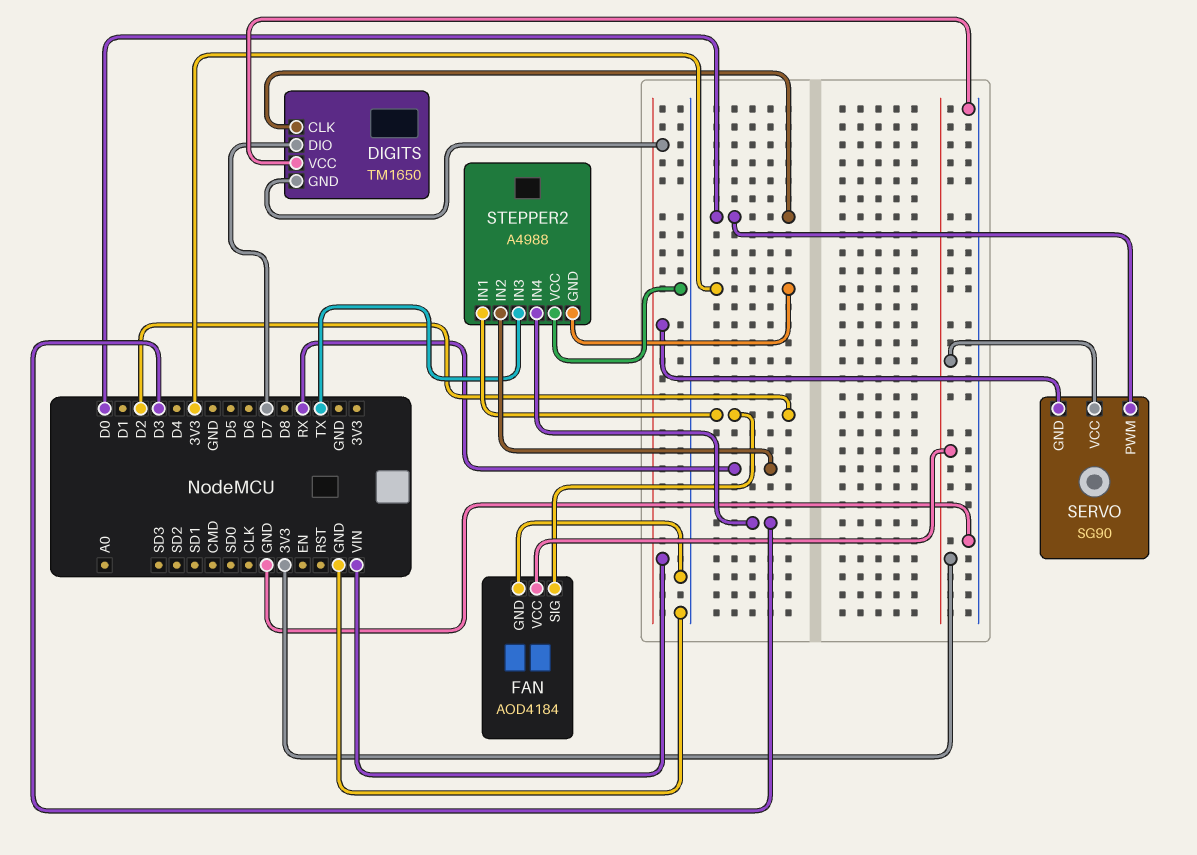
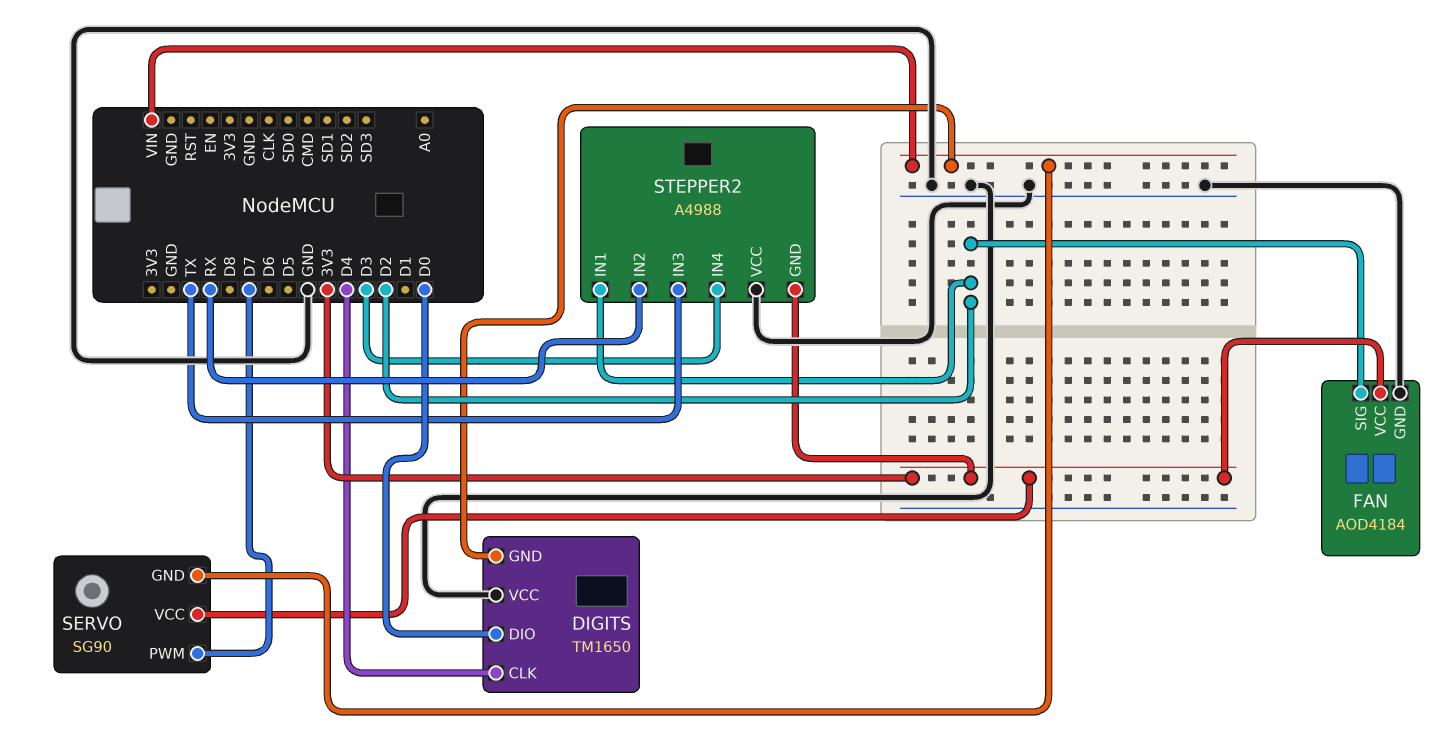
DIGITS pin CLK: D0 -> D4
DIGITS pin DIO: D7 -> D0
SERVO pin PWM: D0 -> D7

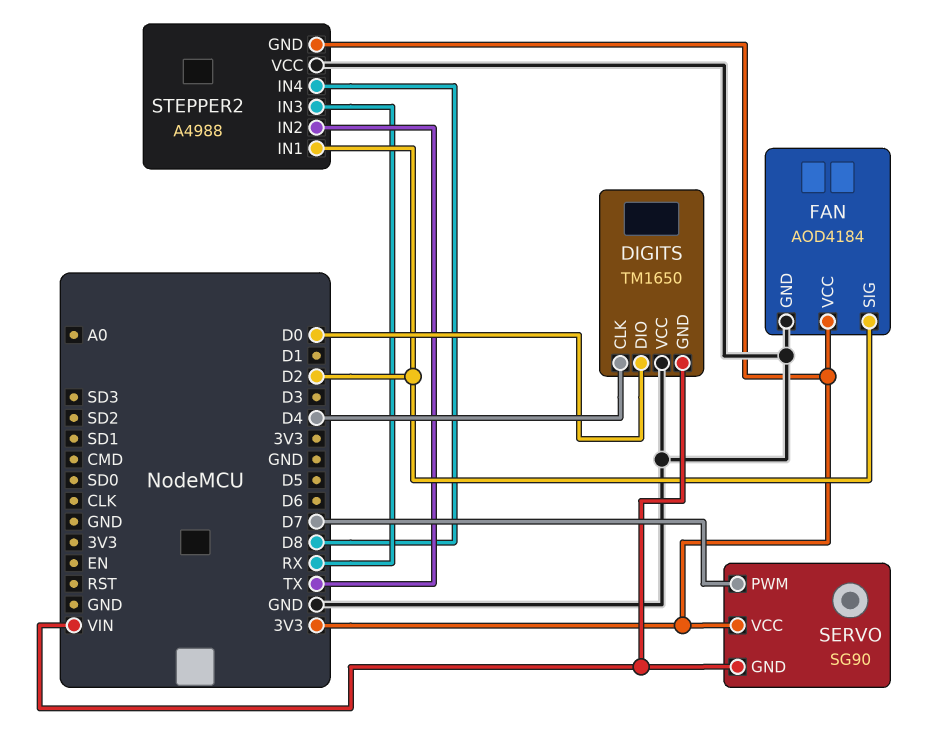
STEPPER2 pin IN2: RX -> TX
STEPPER2 pin IN3: TX -> RX
STEPPER2 pin IN4: D3 -> D8

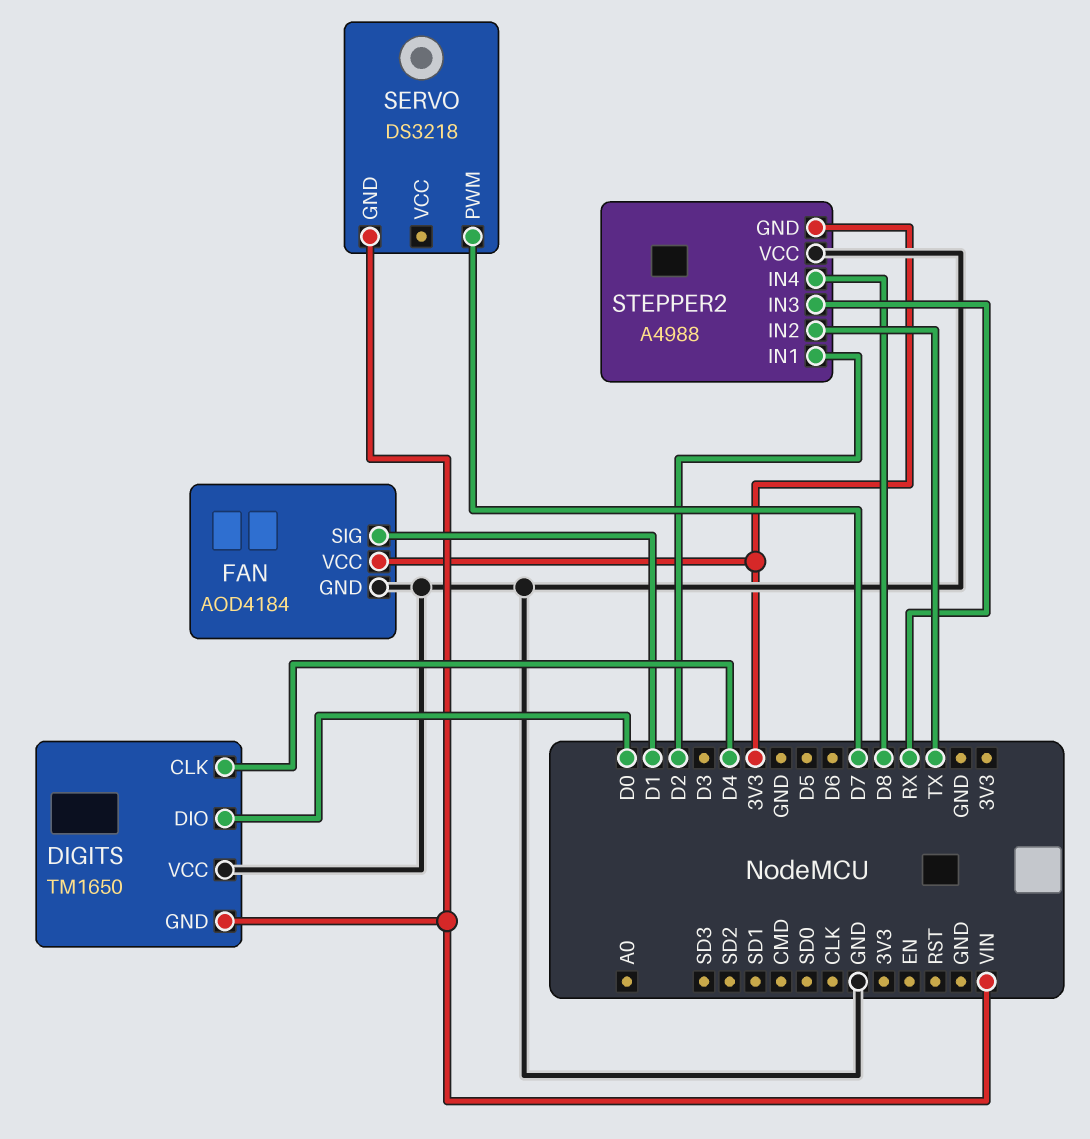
FAN pin SIG: D2 -> D1
SERVO: SG90 -> DS3218
SERVO pin VCC: 3V3 -> none

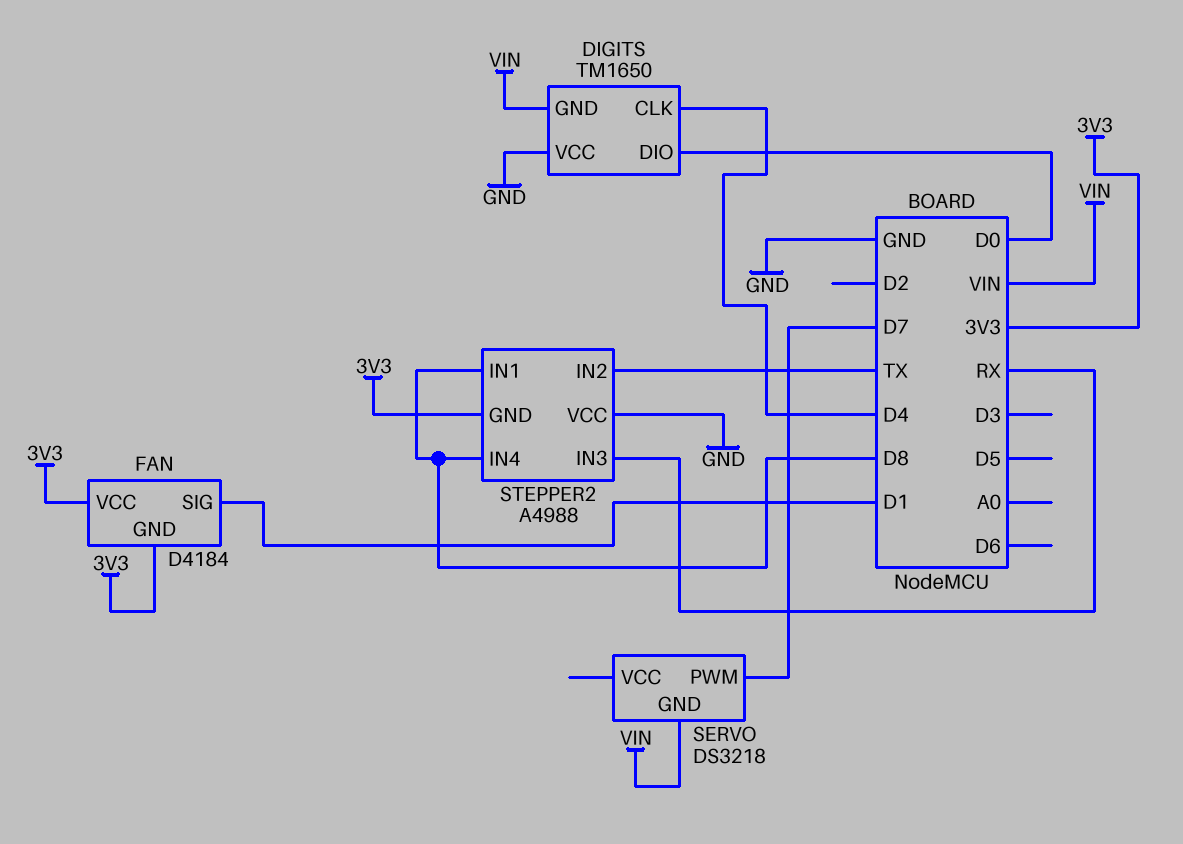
FAN: AOD4184 -> D4184
FAN pin GND: GND -> 3V3
STEPPER2 pin IN1: D2 -> D8

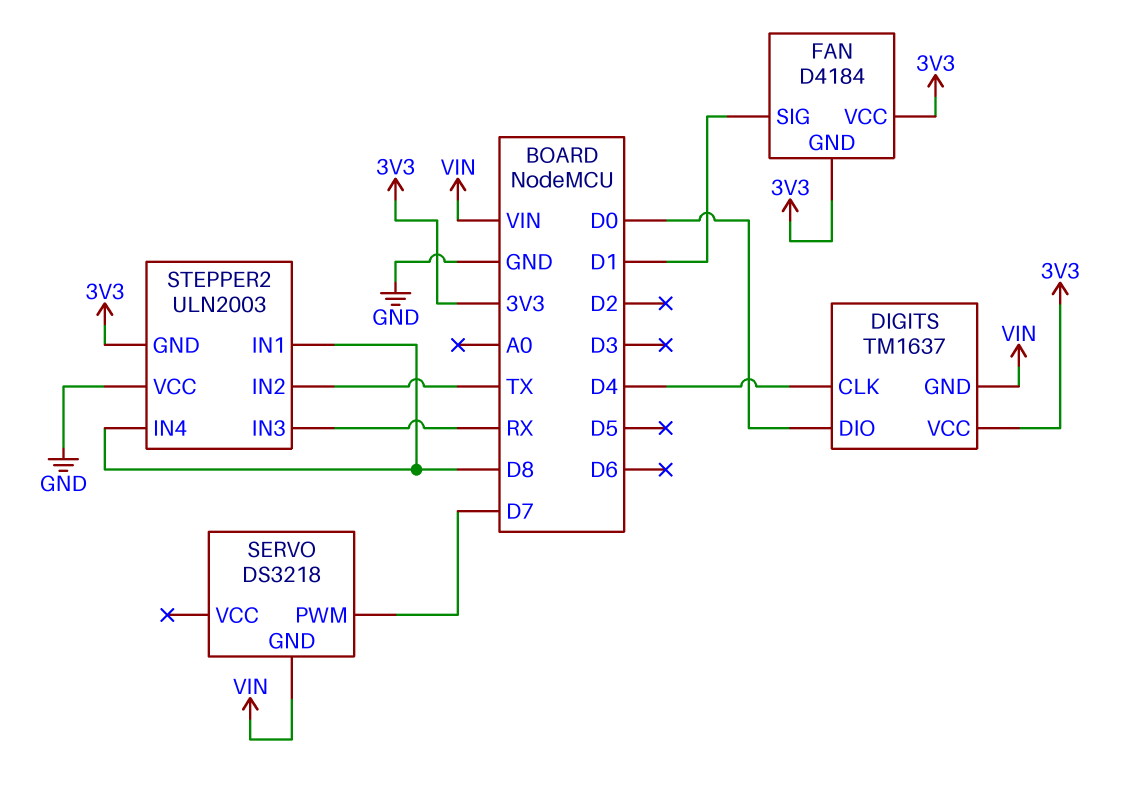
DIGITS: TM1650 -> TM1637
DIGITS pin VCC: GND -> 3V3
STEPPER2: A4988 -> ULN2003

